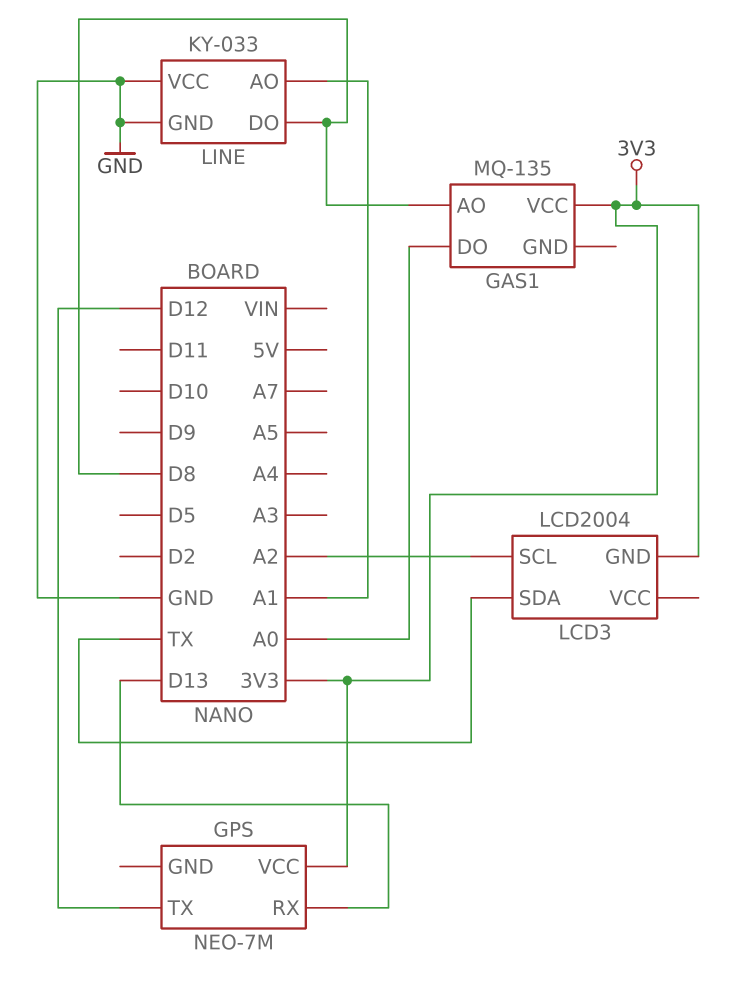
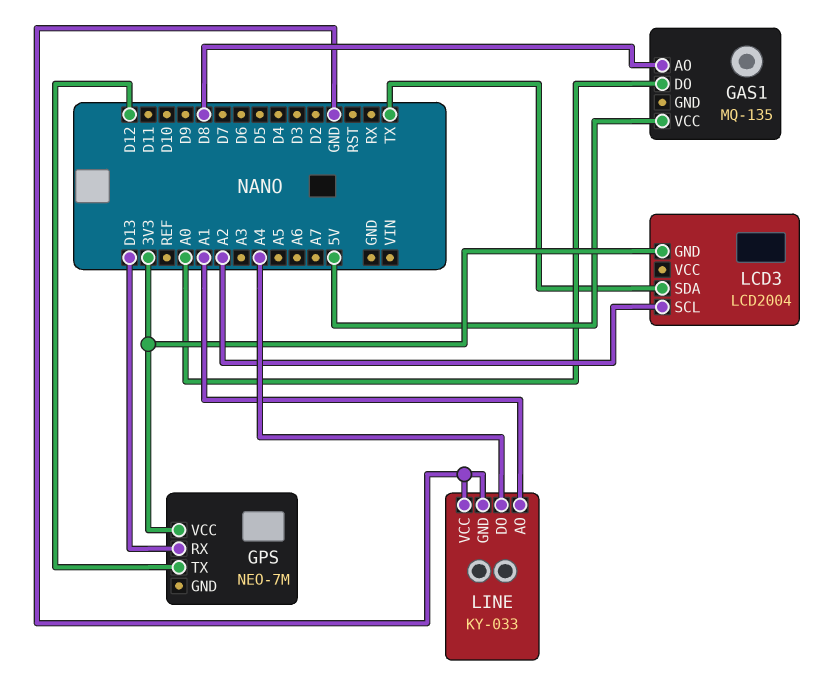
GAS1 pin VCC: 3V3 -> 5V
LINE pin DO: D8 -> A4

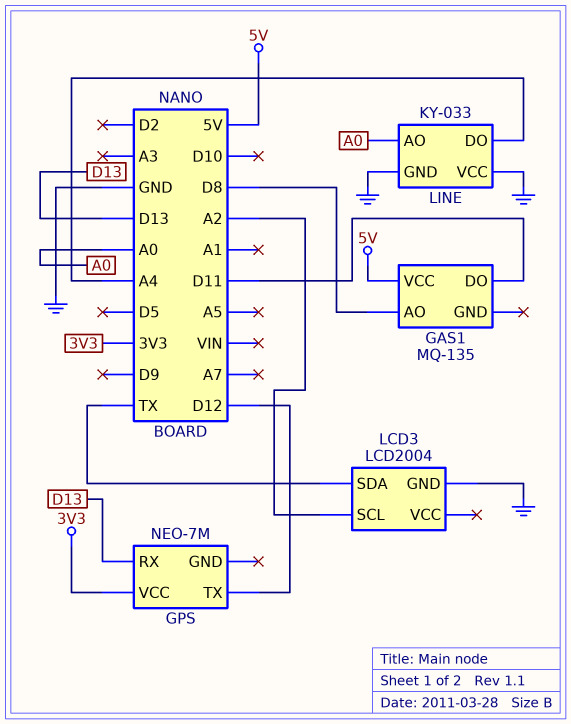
GAS1 pin DO: A0 -> D11
LCD3 pin GND: 3V3 -> GND
LINE pin AO: A1 -> A0

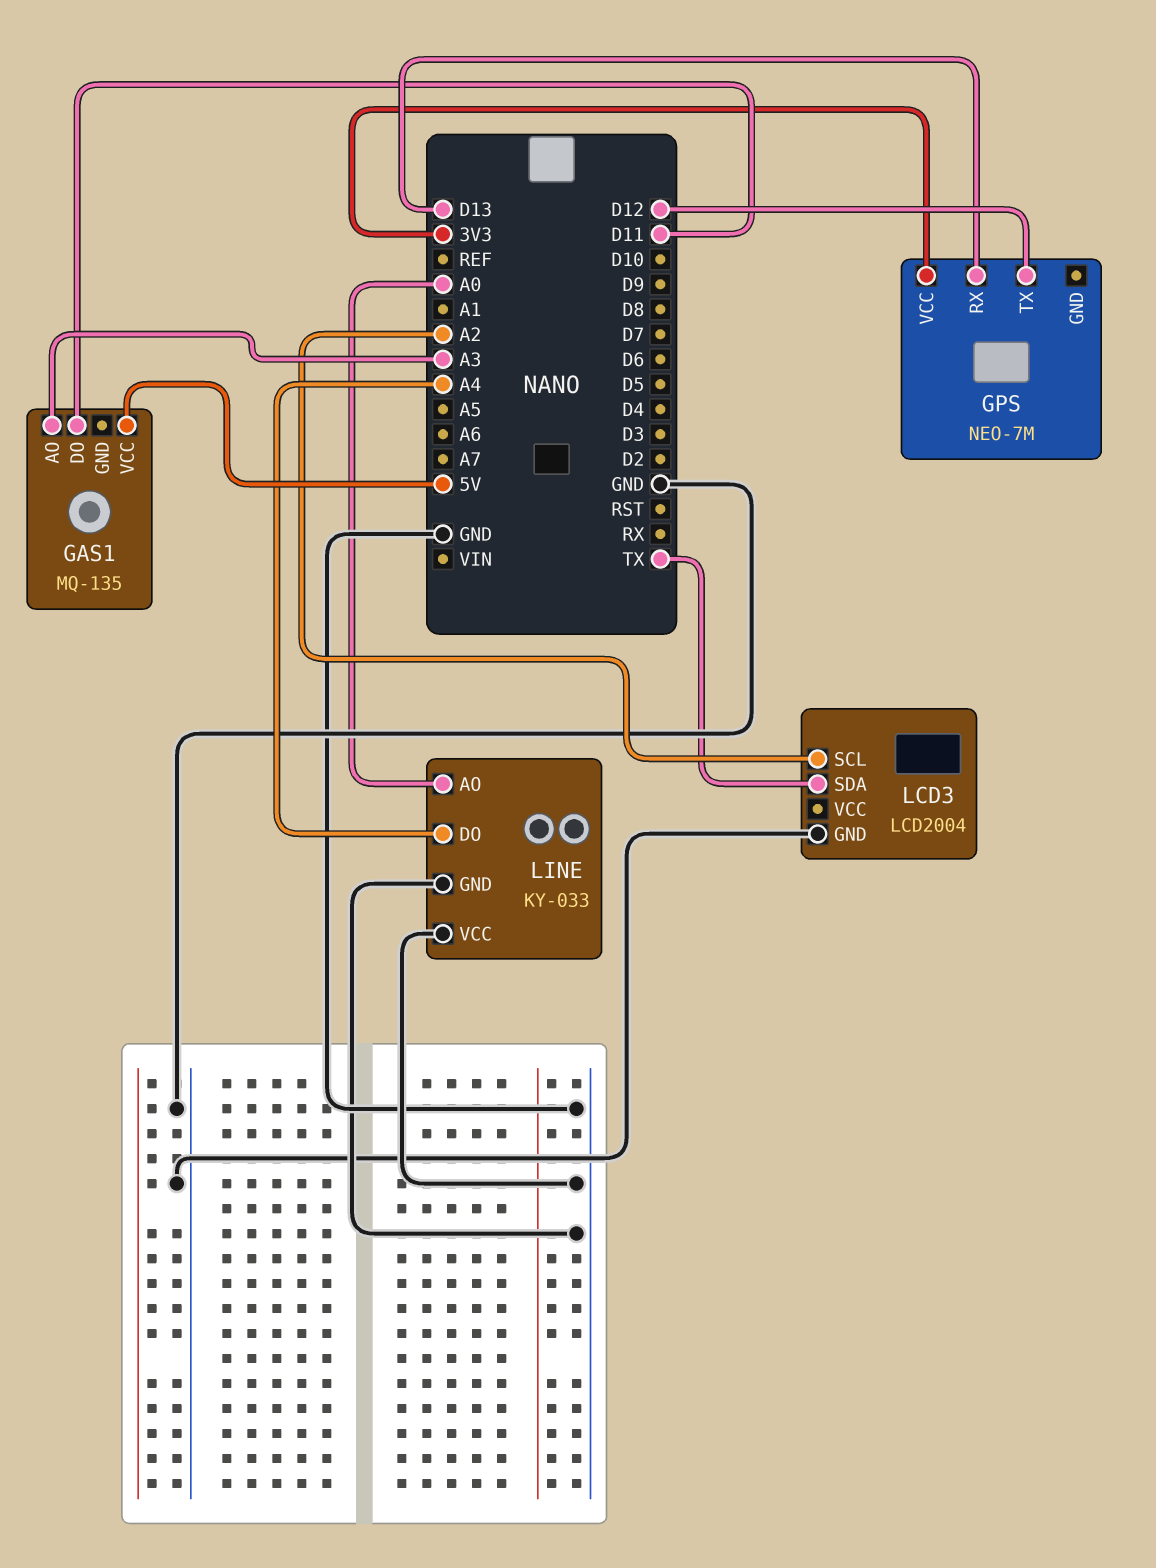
GAS1 pin AO: D8 -> A3

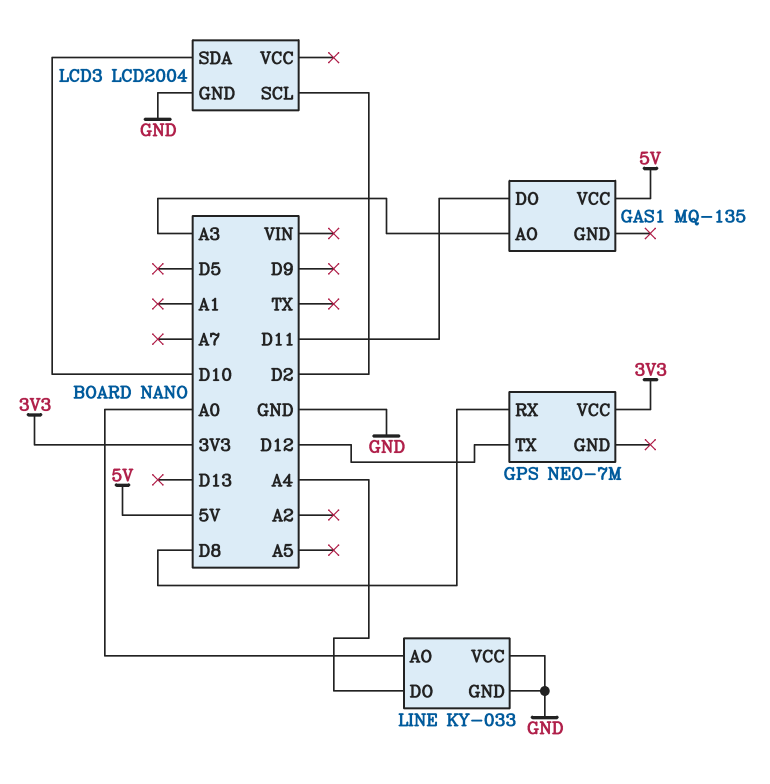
GPS pin RX: D13 -> D8
LCD3 pin SCL: A2 -> D2
LCD3 pin SDA: TX -> D10

